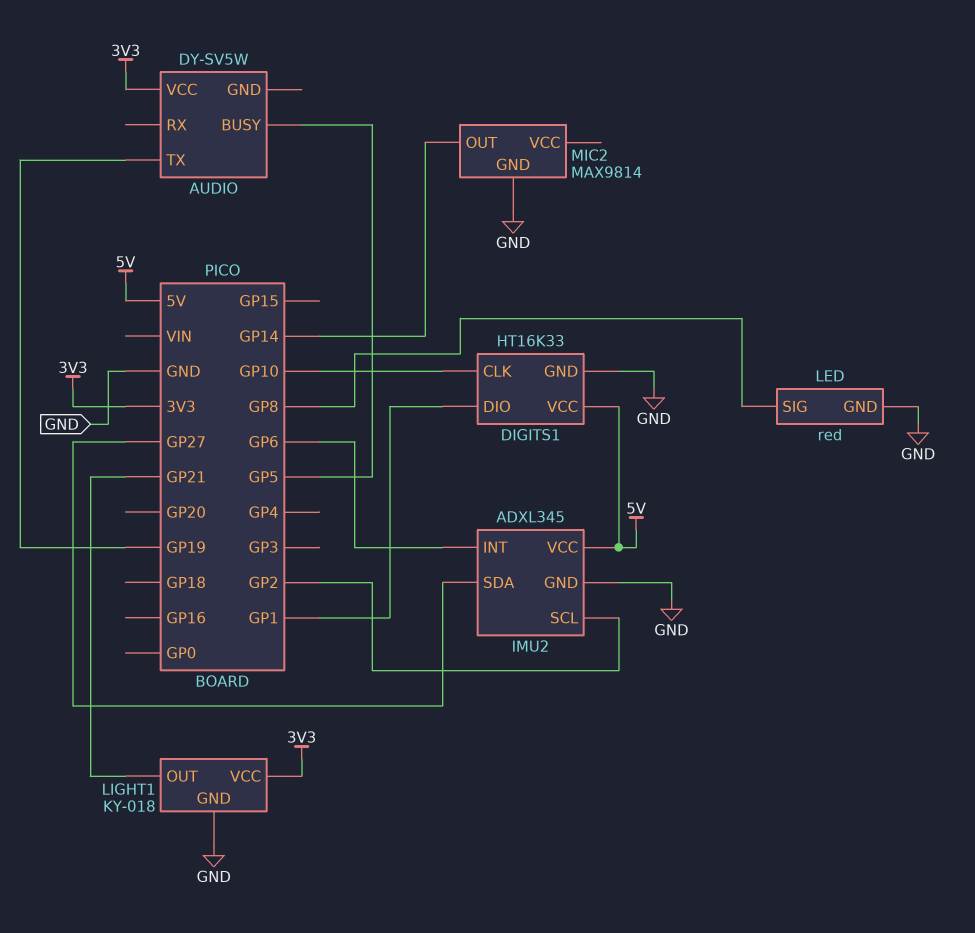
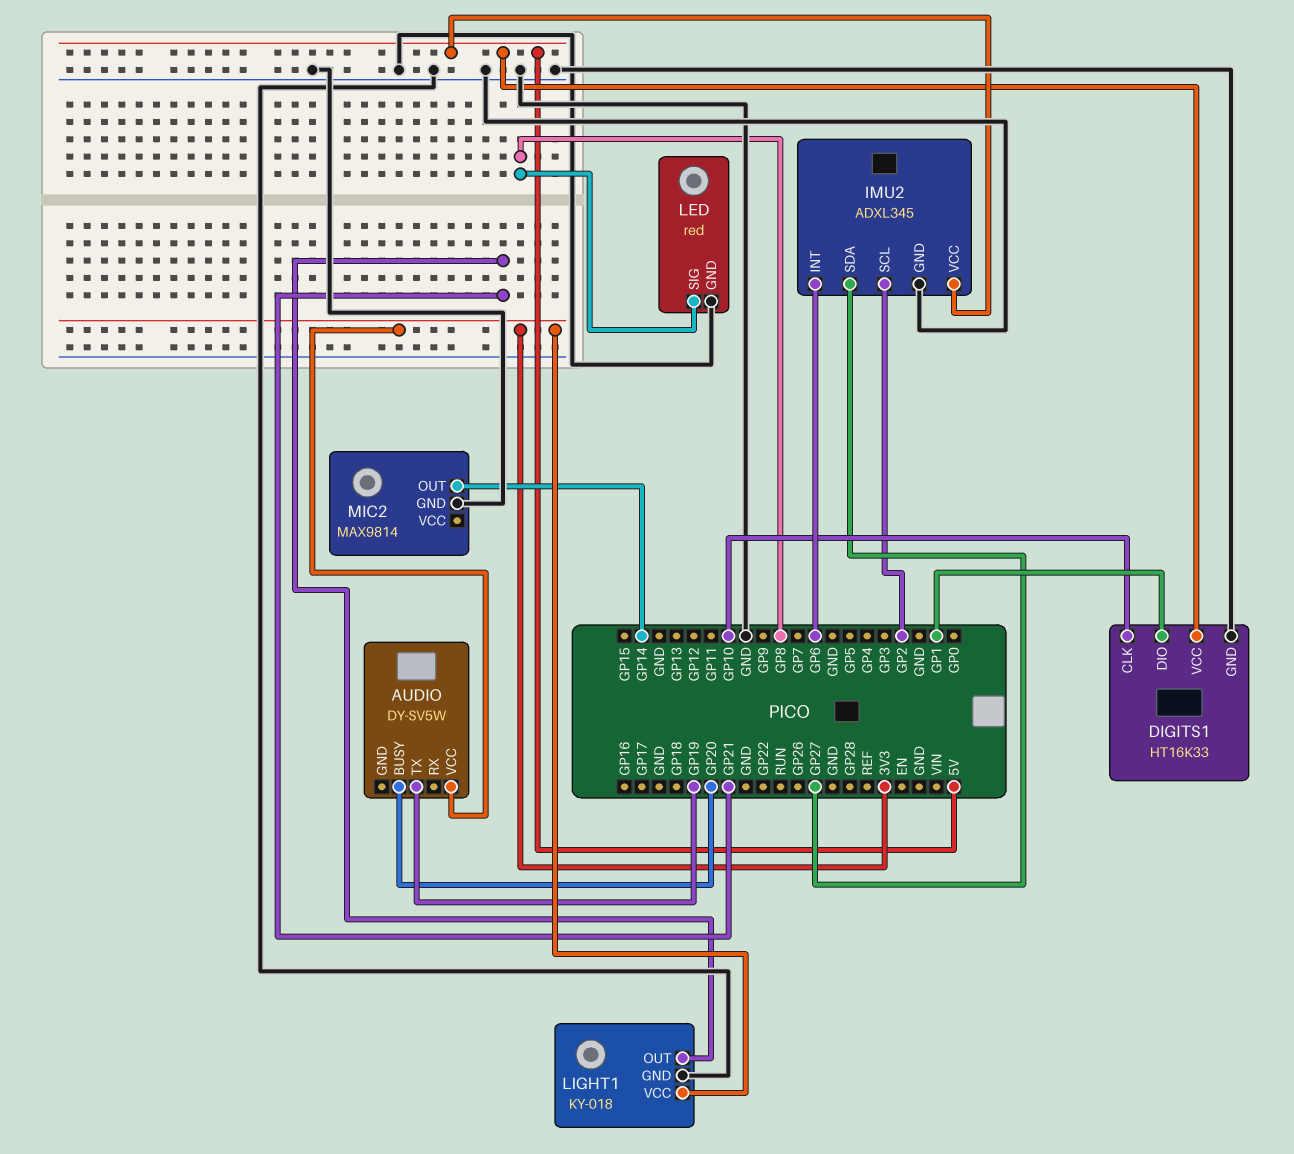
AUDIO pin BUSY: GP5 -> GP20

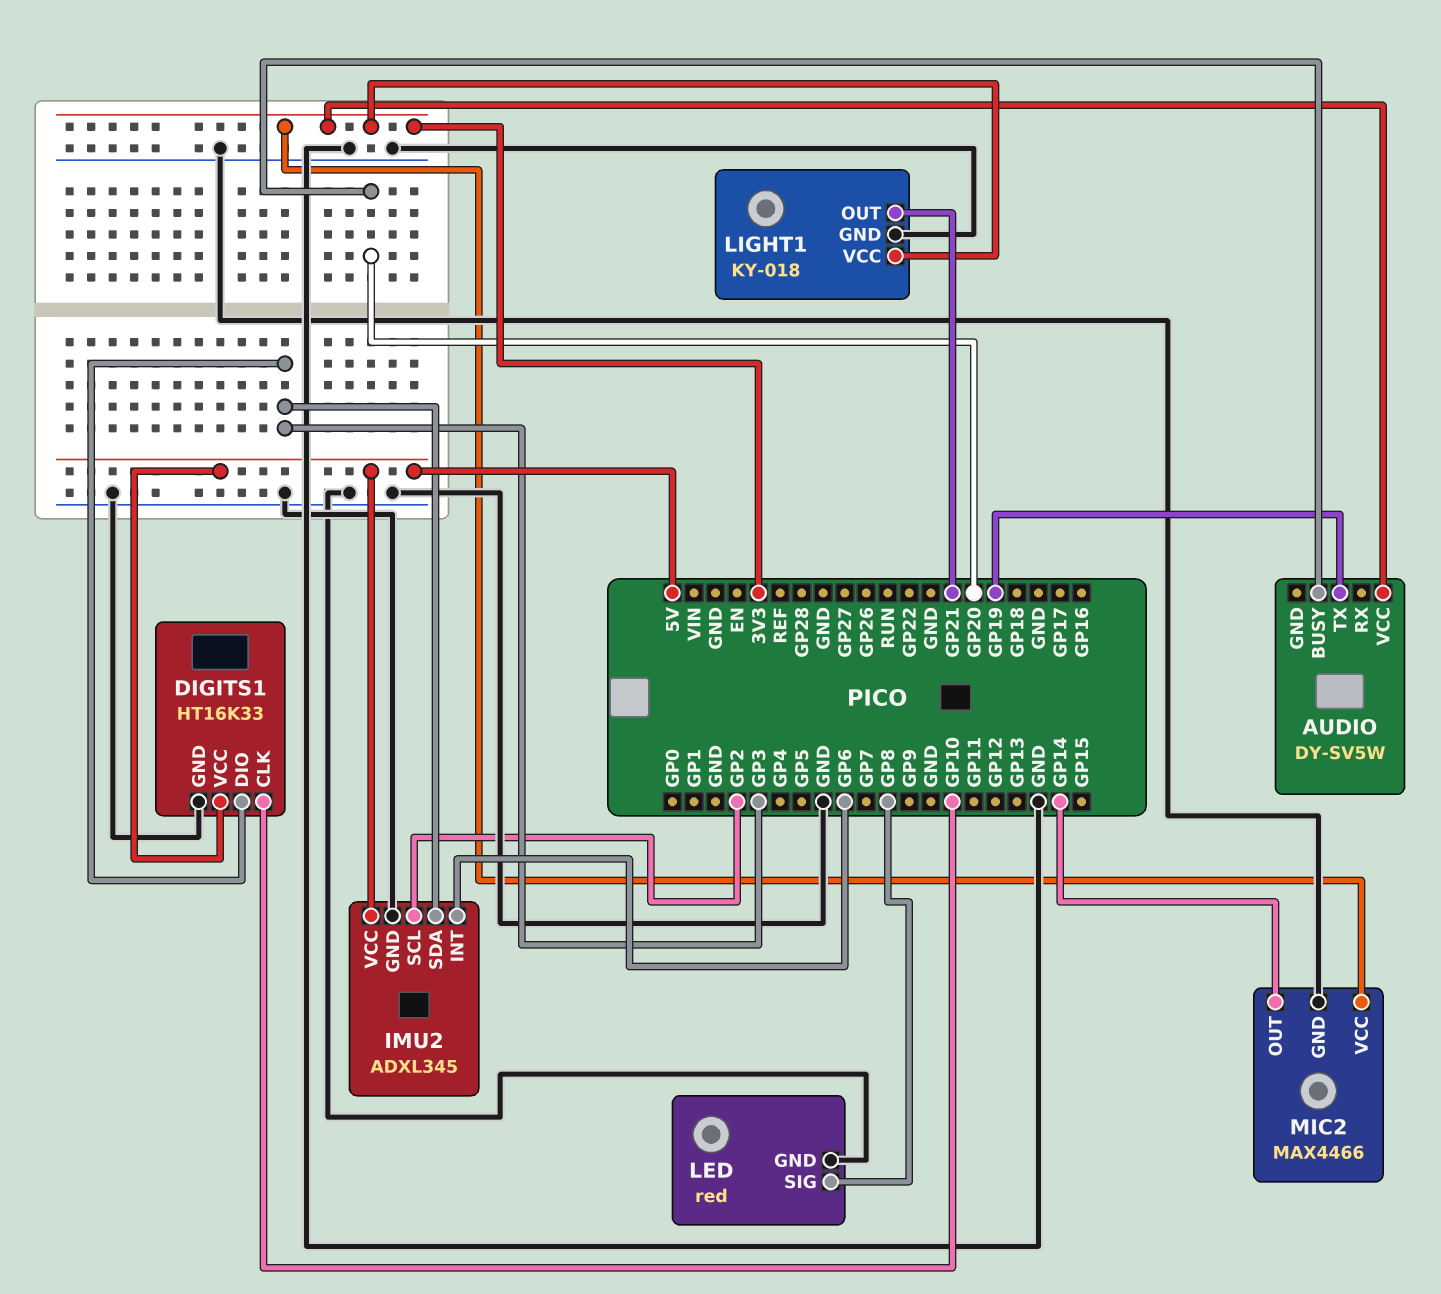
DIGITS1 pin DIO: GP1 -> GP3
IMU2 pin SDA: GP27 -> GP3
MIC2: MAX9814 -> MAX4466
MIC2 pin VCC: none -> 3V3

